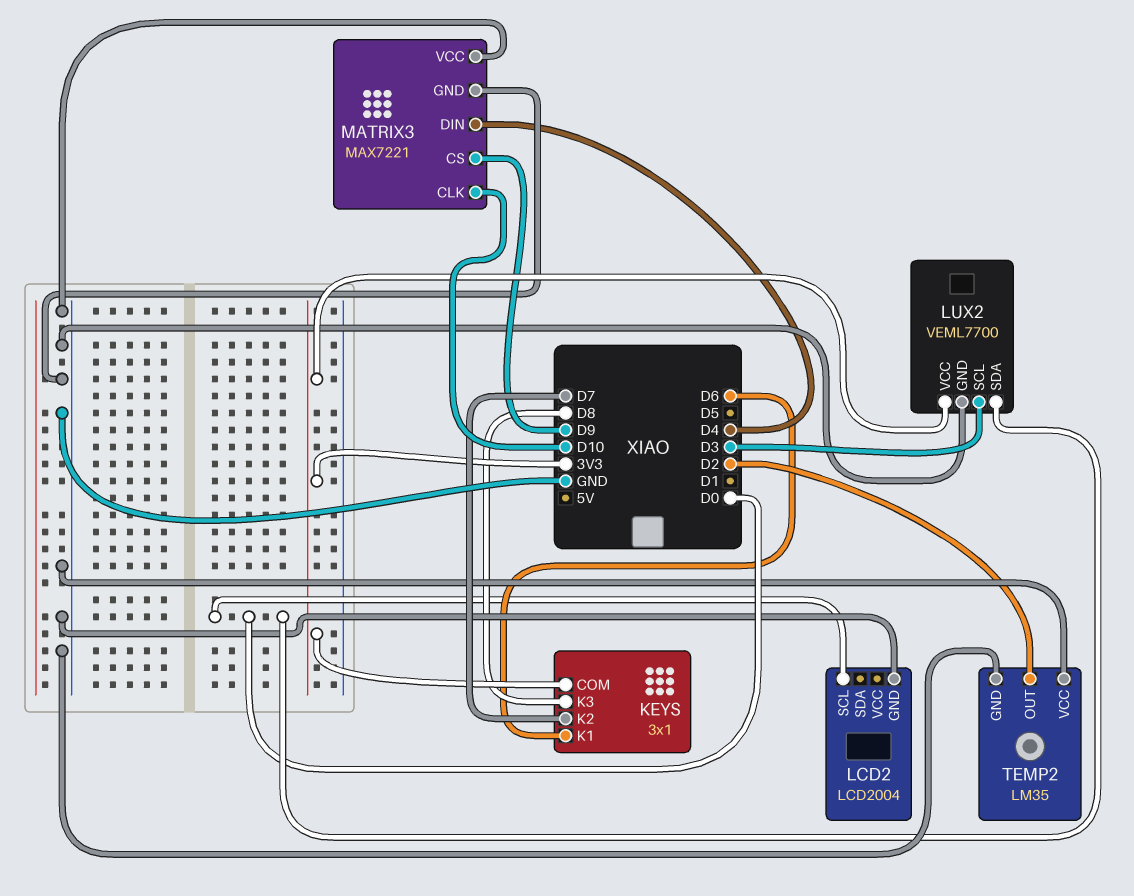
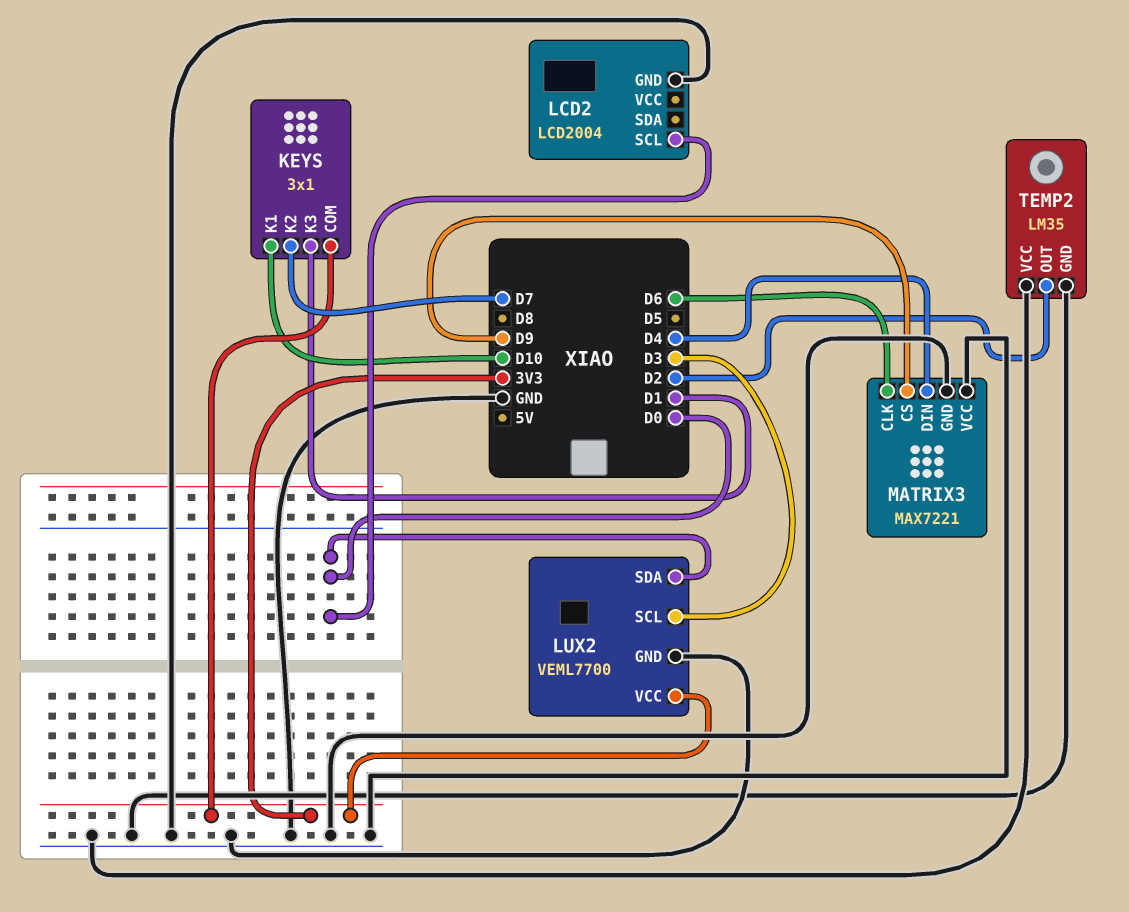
KEYS pin K1: D6 -> D10
KEYS pin K3: D8 -> D1
MATRIX3 pin CLK: D10 -> D6

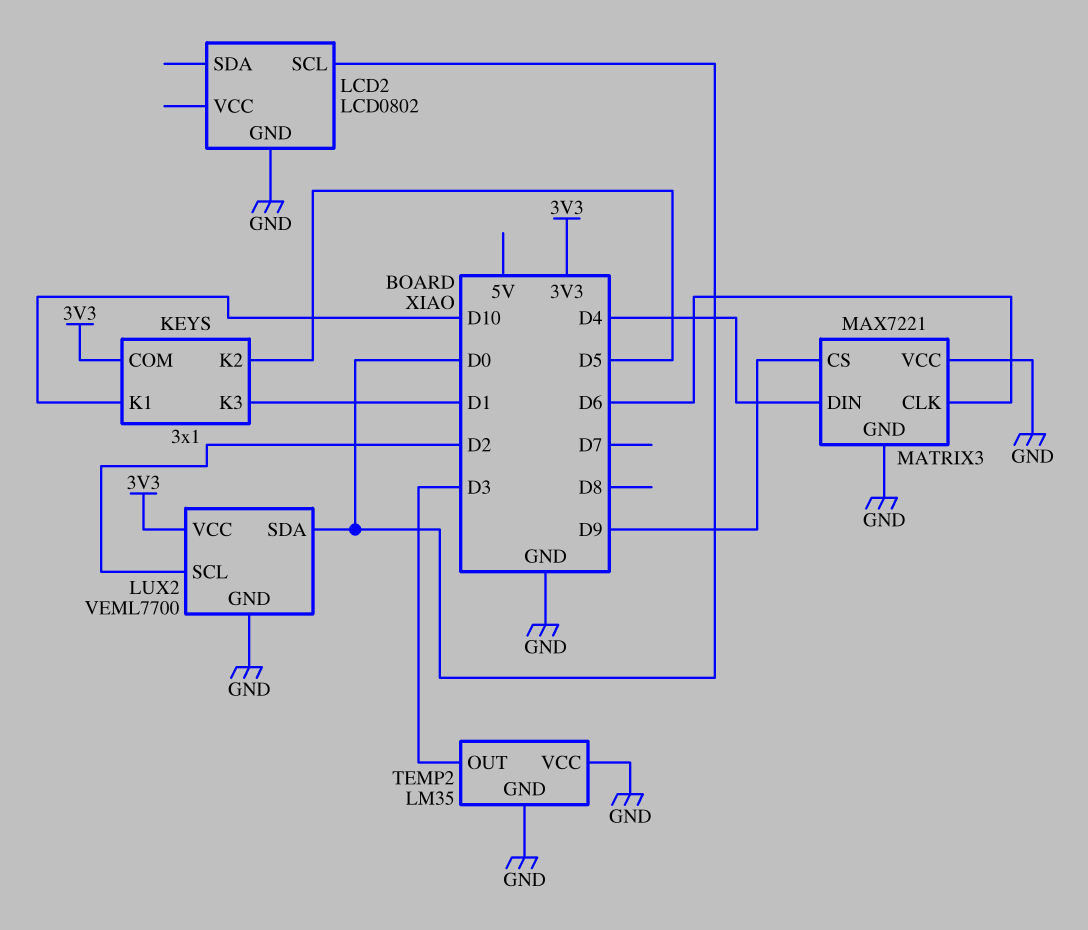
KEYS pin K2: D7 -> D5
LCD2: LCD2004 -> LCD0802
LUX2 pin SCL: D3 -> D2
TEMP2 pin OUT: D2 -> D3

